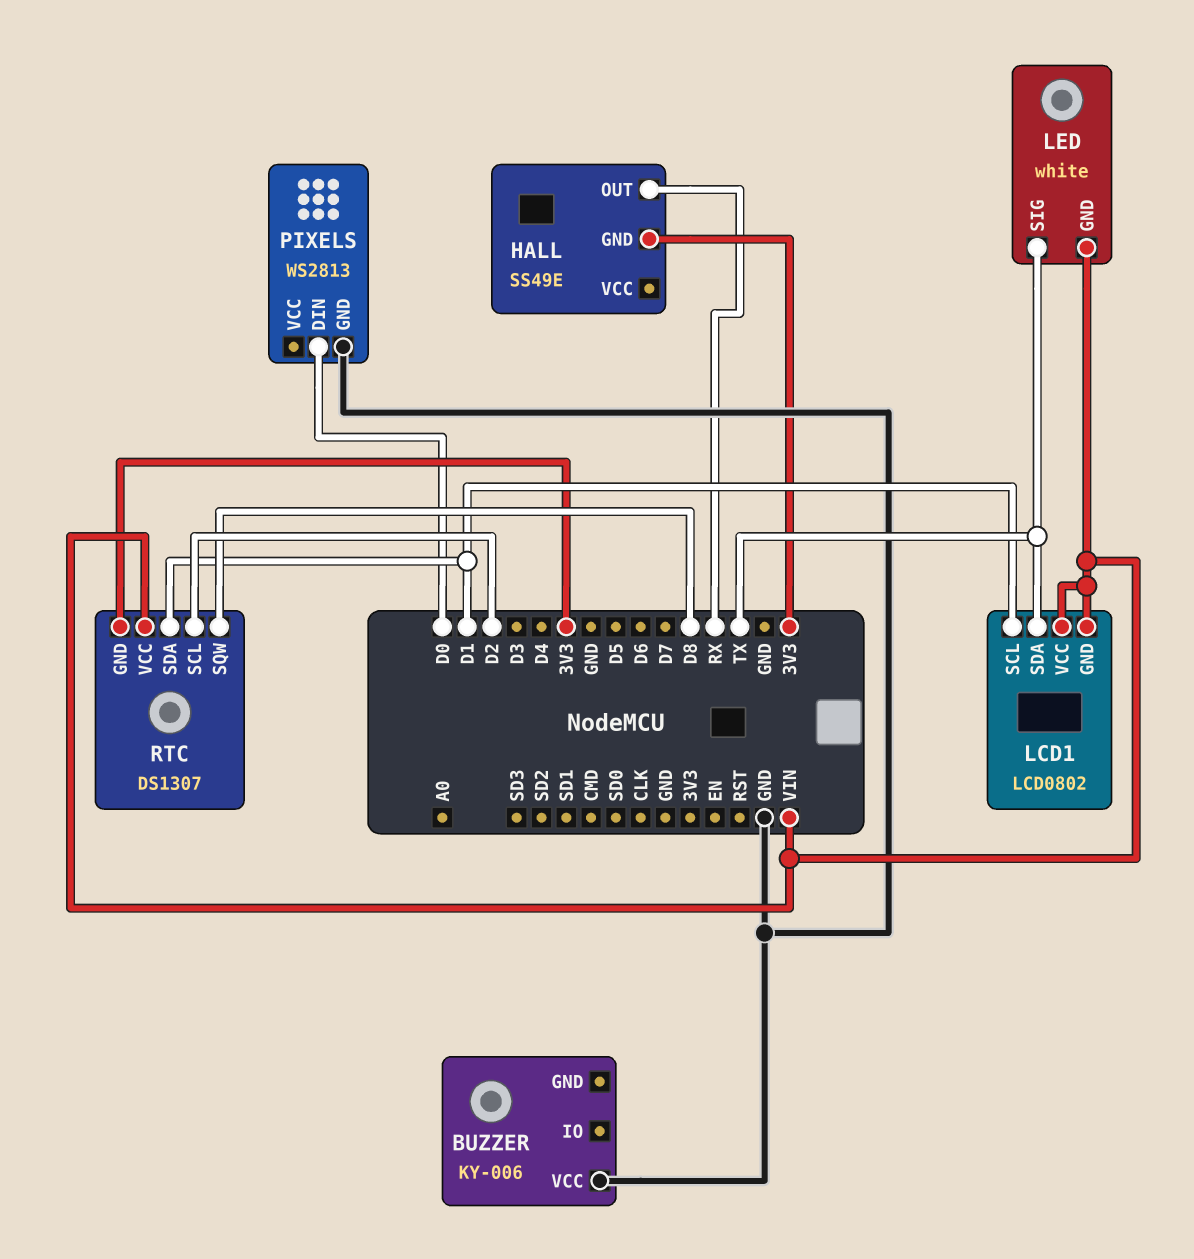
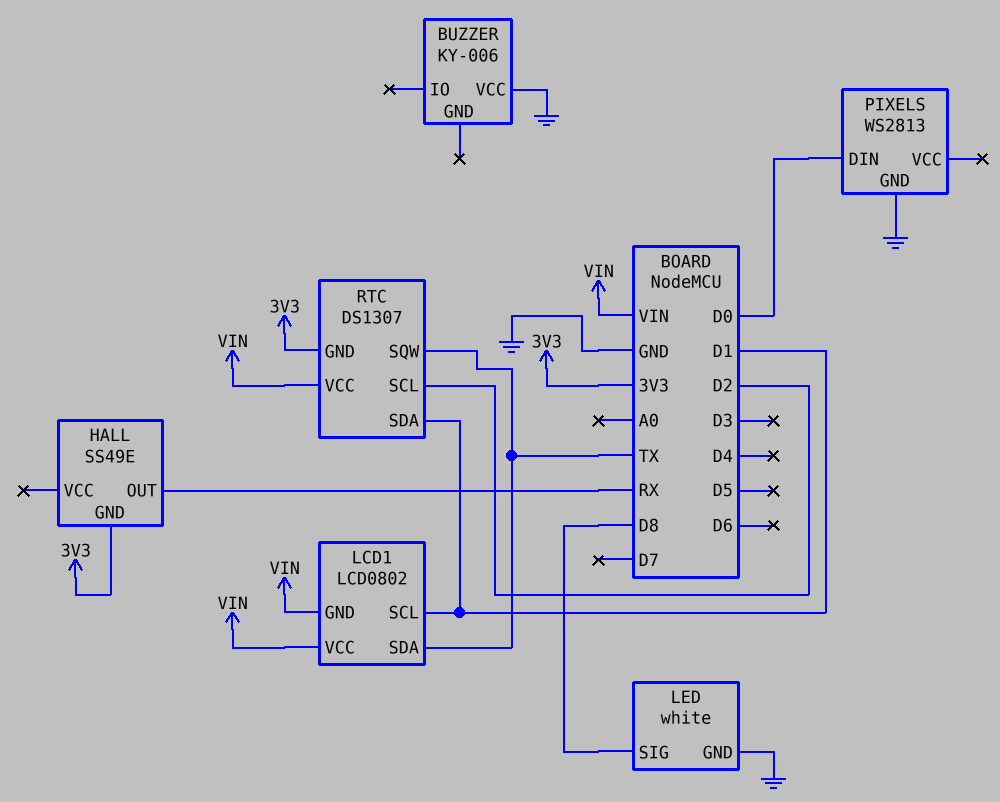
LED pin GND: VIN -> GND
LED pin SIG: TX -> D8
RTC pin SQW: D8 -> TX

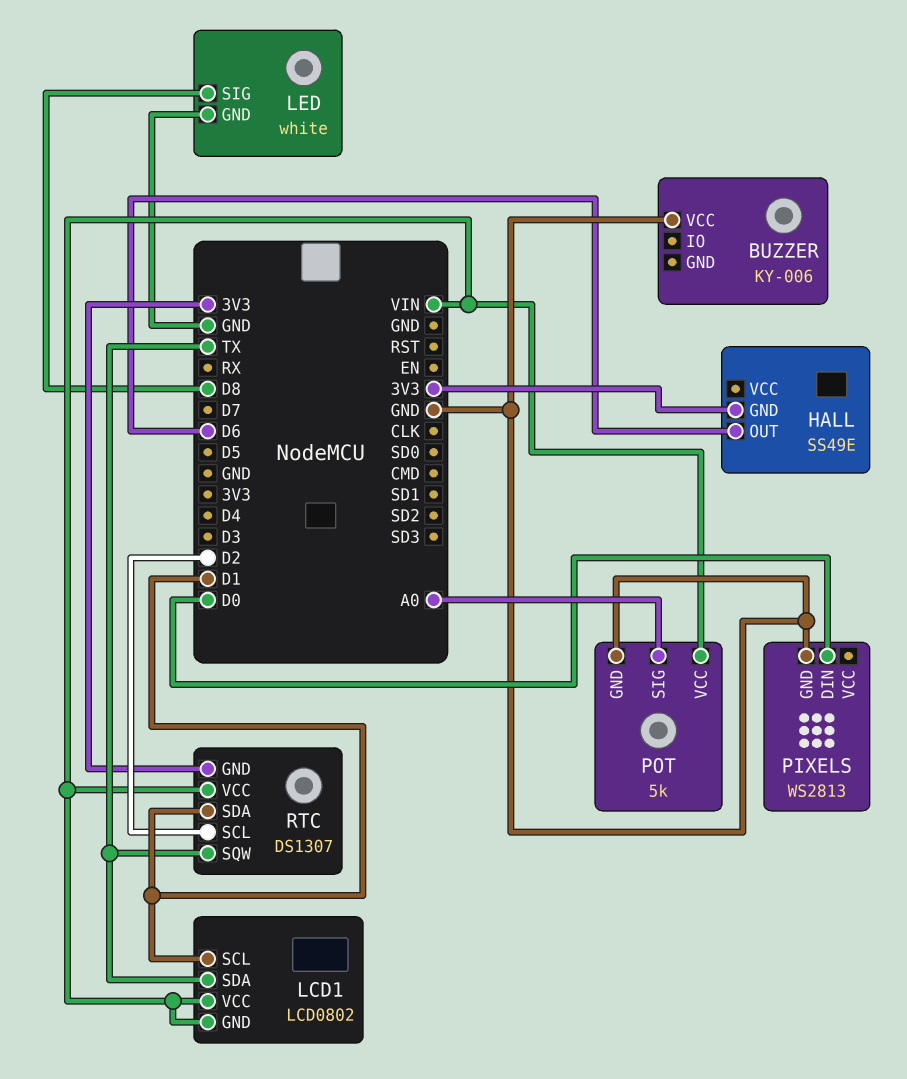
HALL pin OUT: RX -> D6
POT: none -> 5k
POT pin GND: none -> GND
POT pin SIG: none -> A0
POT pin VCC: none -> VIN

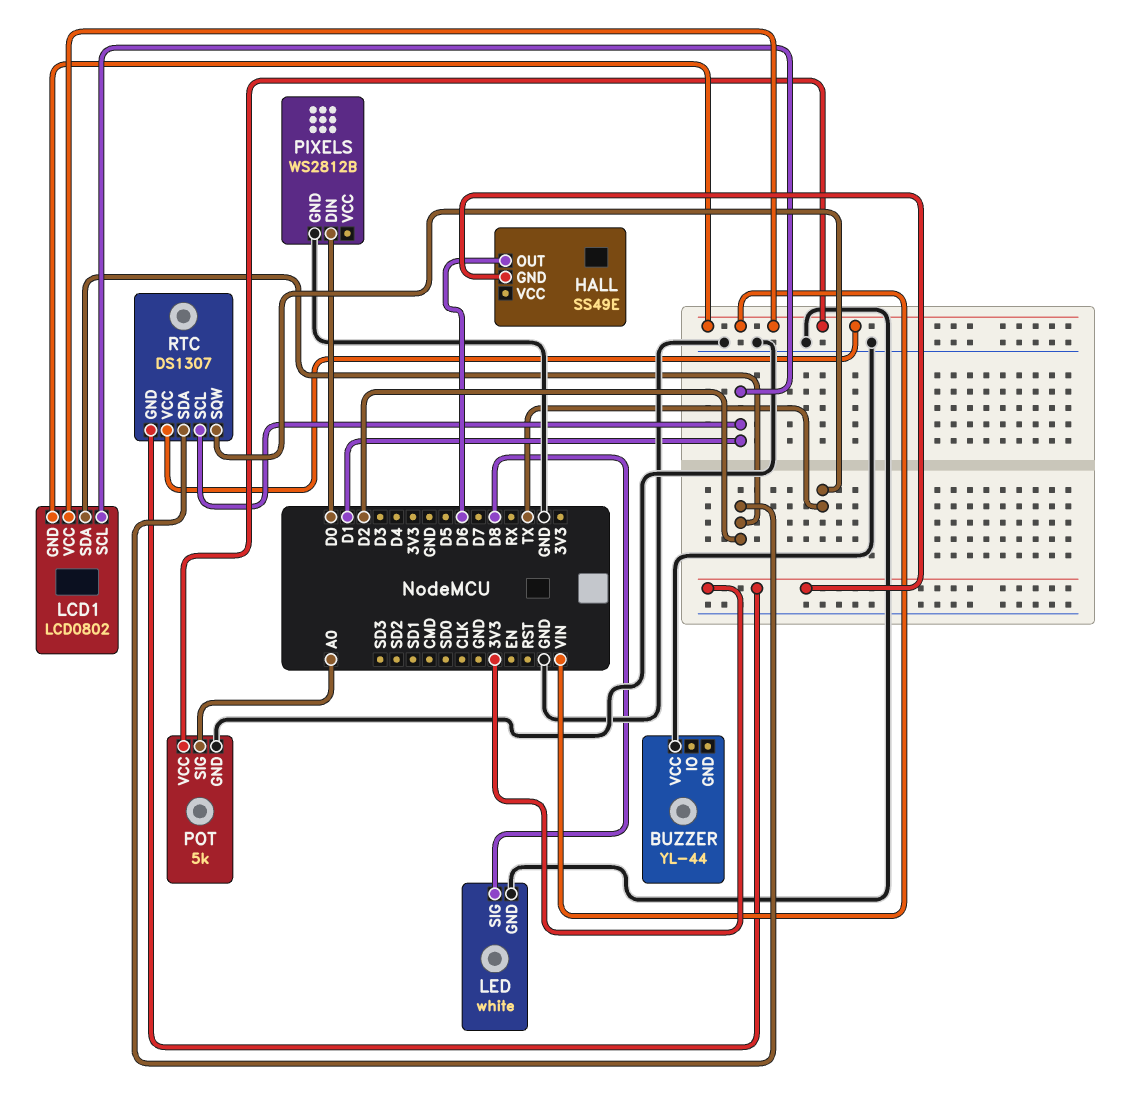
BUZZER: KY-006 -> YL-44
LCD1 pin SDA: TX -> D2
PIXELS: WS2813 -> WS2812B
RTC pin SCL: D2 -> D1
RTC pin SDA: D1 -> D2

